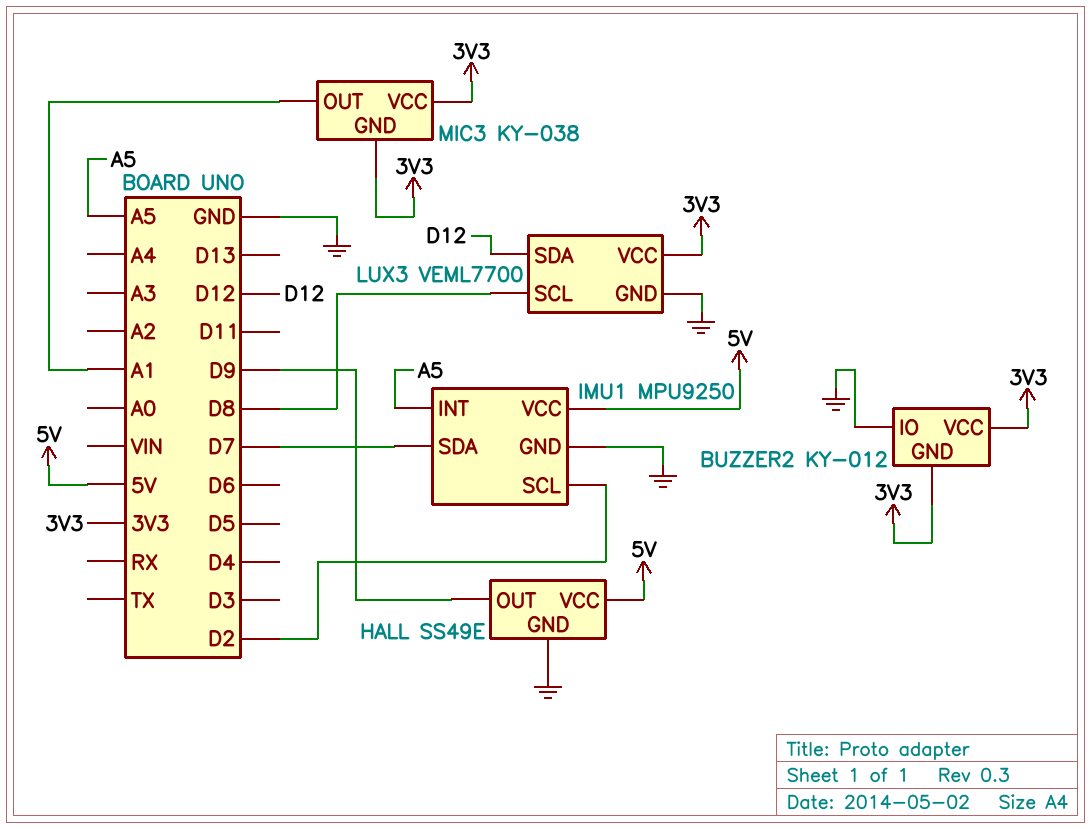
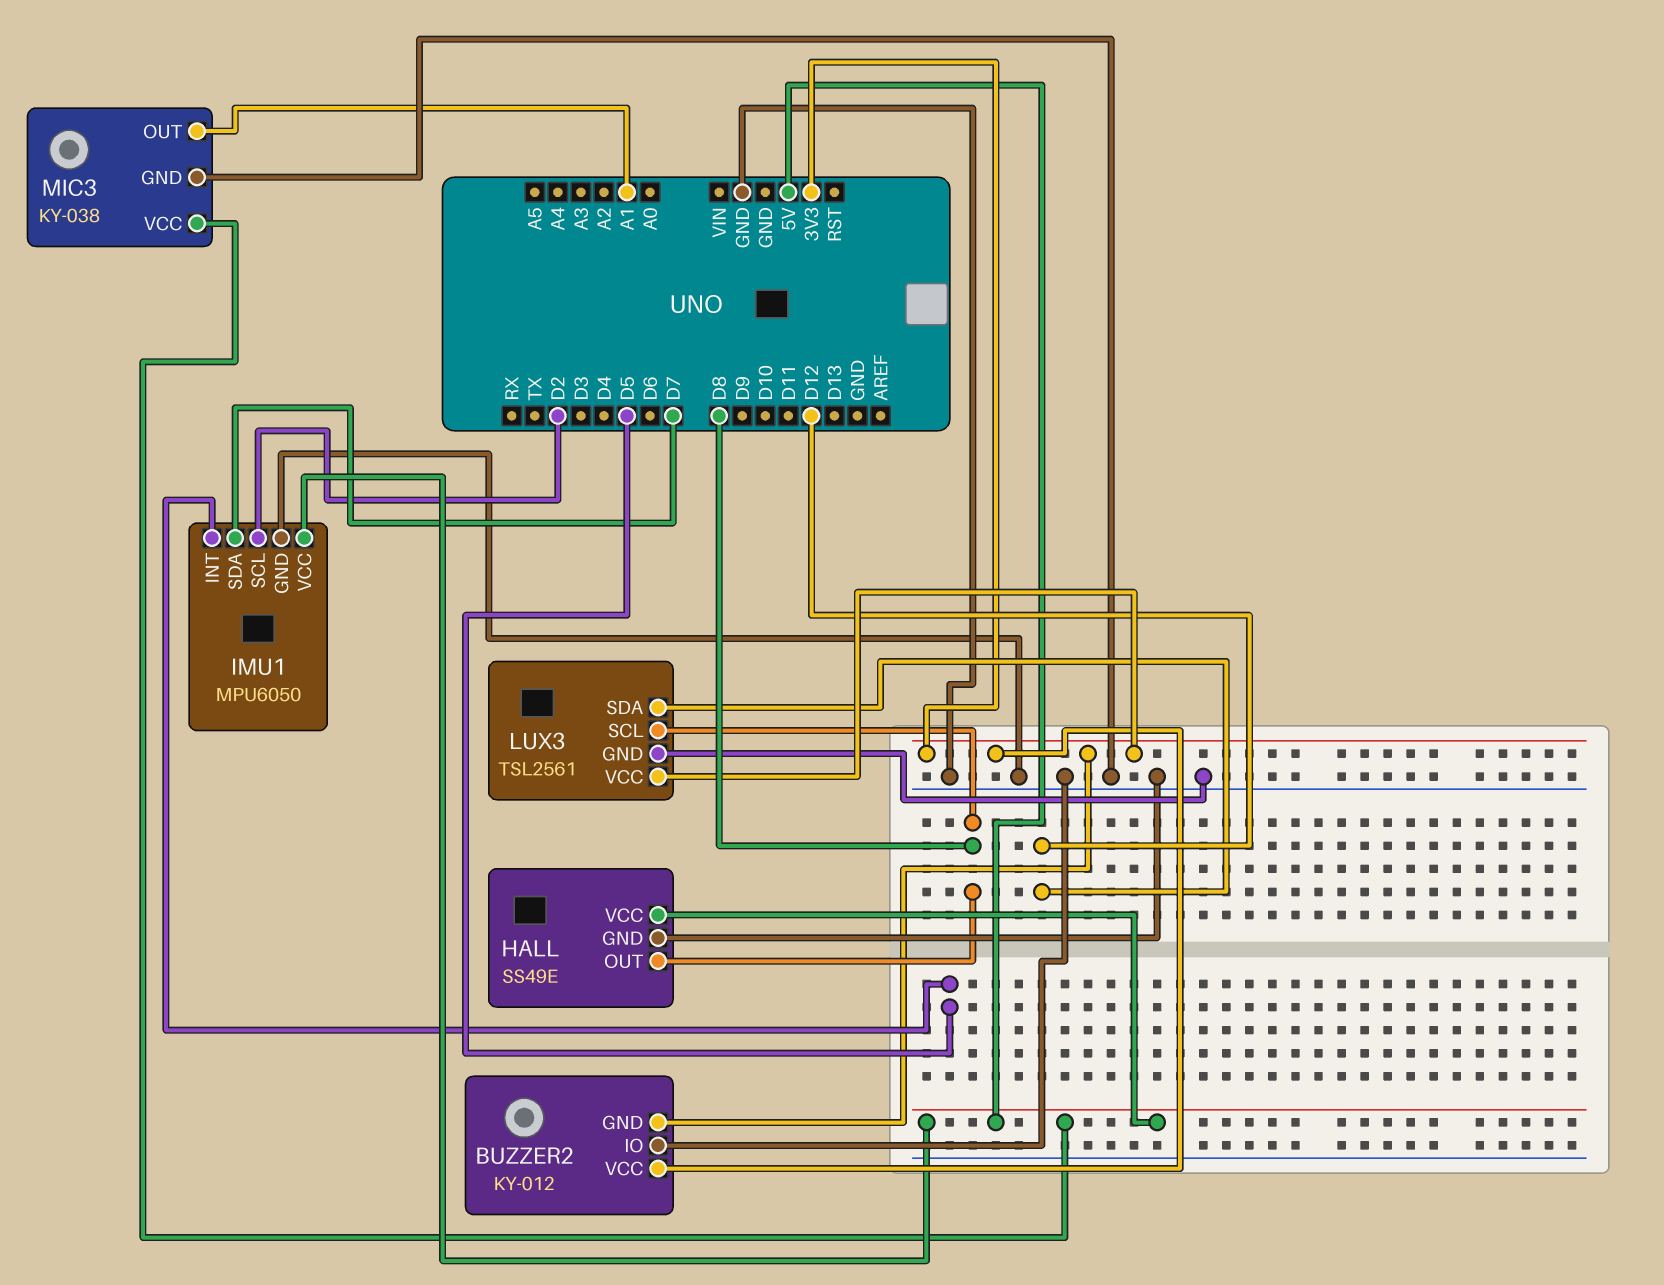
HALL pin OUT: D9 -> D8
IMU1: MPU9250 -> MPU6050
IMU1 pin INT: A5 -> D5
LUX3: VEML7700 -> TSL2561
MIC3 pin GND: 3V3 -> GND
MIC3 pin VCC: 3V3 -> 5V

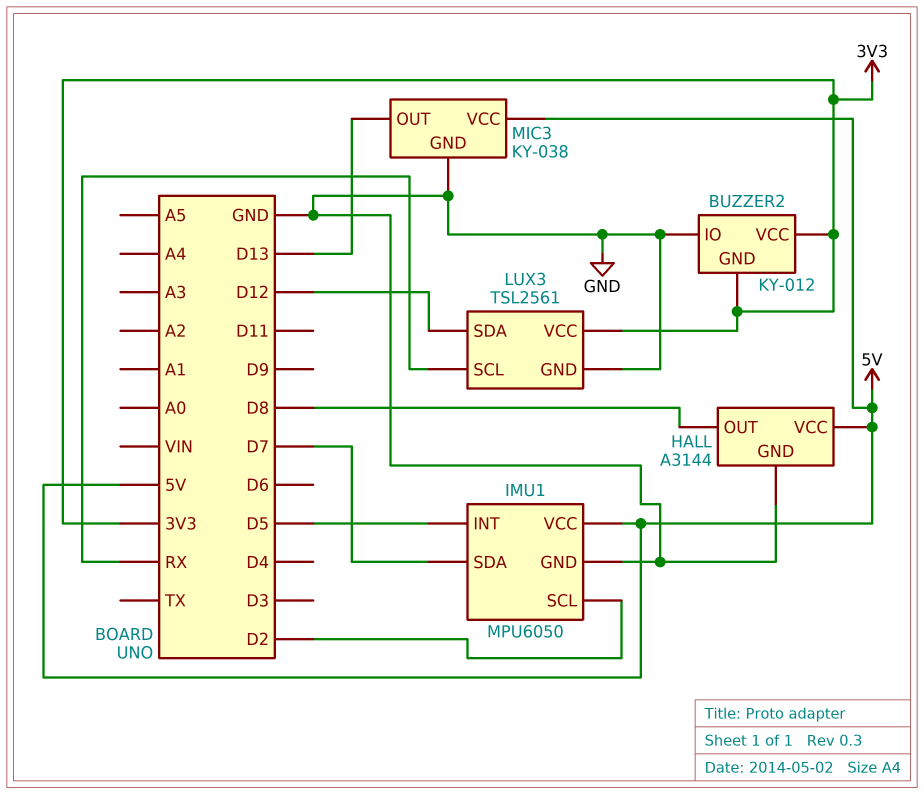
HALL: SS49E -> A3144
LUX3 pin SCL: D8 -> RX
MIC3 pin OUT: A1 -> D13

